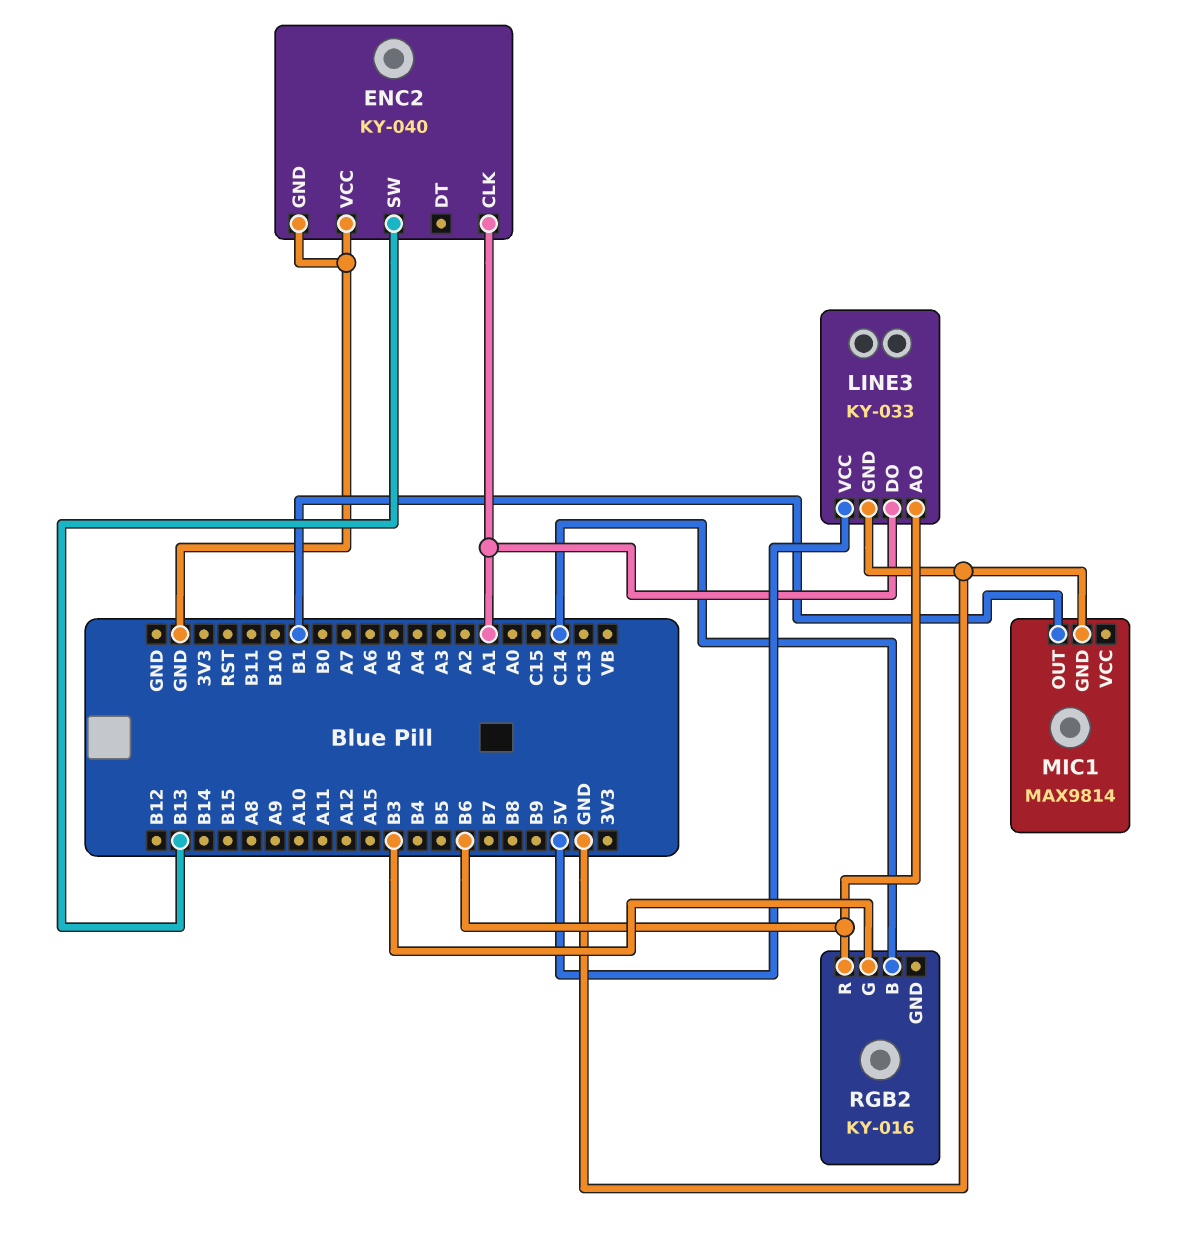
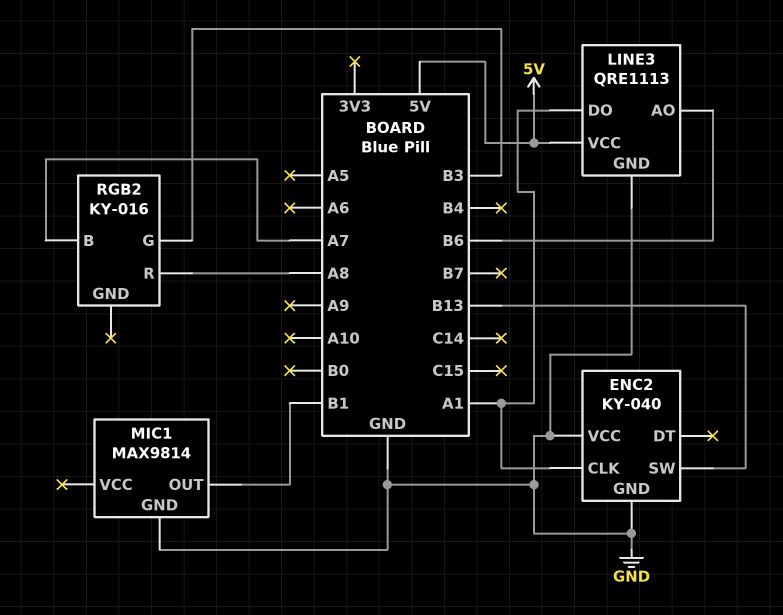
LINE3: KY-033 -> QRE1113
RGB2 pin B: C14 -> A7
RGB2 pin R: B6 -> A8

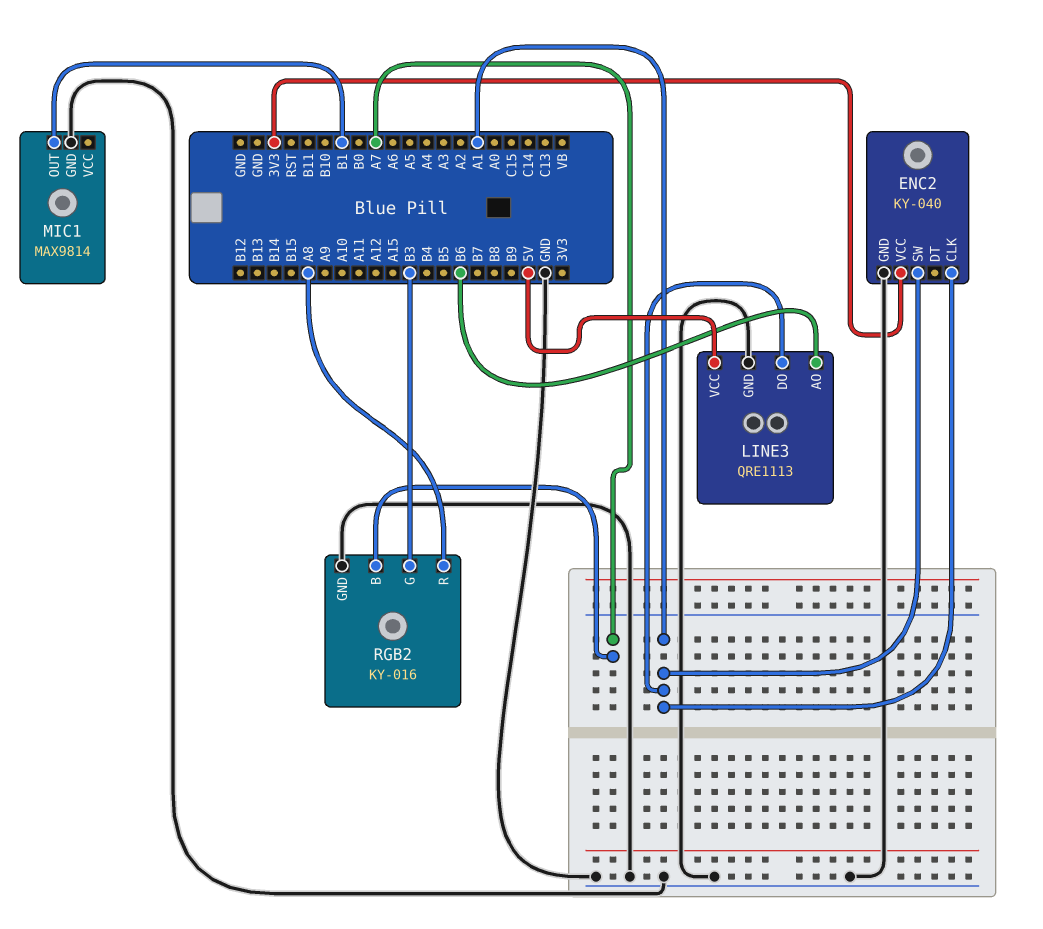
ENC2 pin SW: B13 -> A1
ENC2 pin VCC: GND -> 3V3
RGB2 pin GND: none -> GND

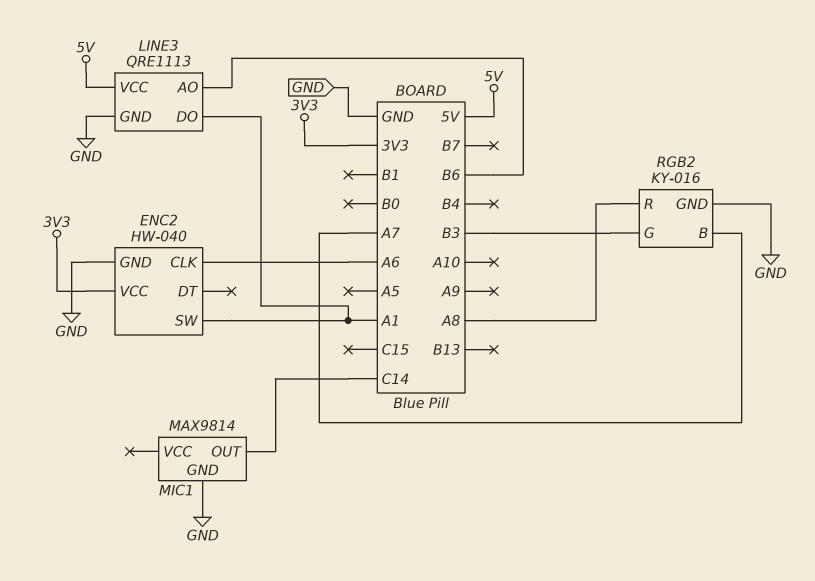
ENC2: KY-040 -> HW-040
ENC2 pin CLK: A1 -> A6
MIC1 pin OUT: B1 -> C14

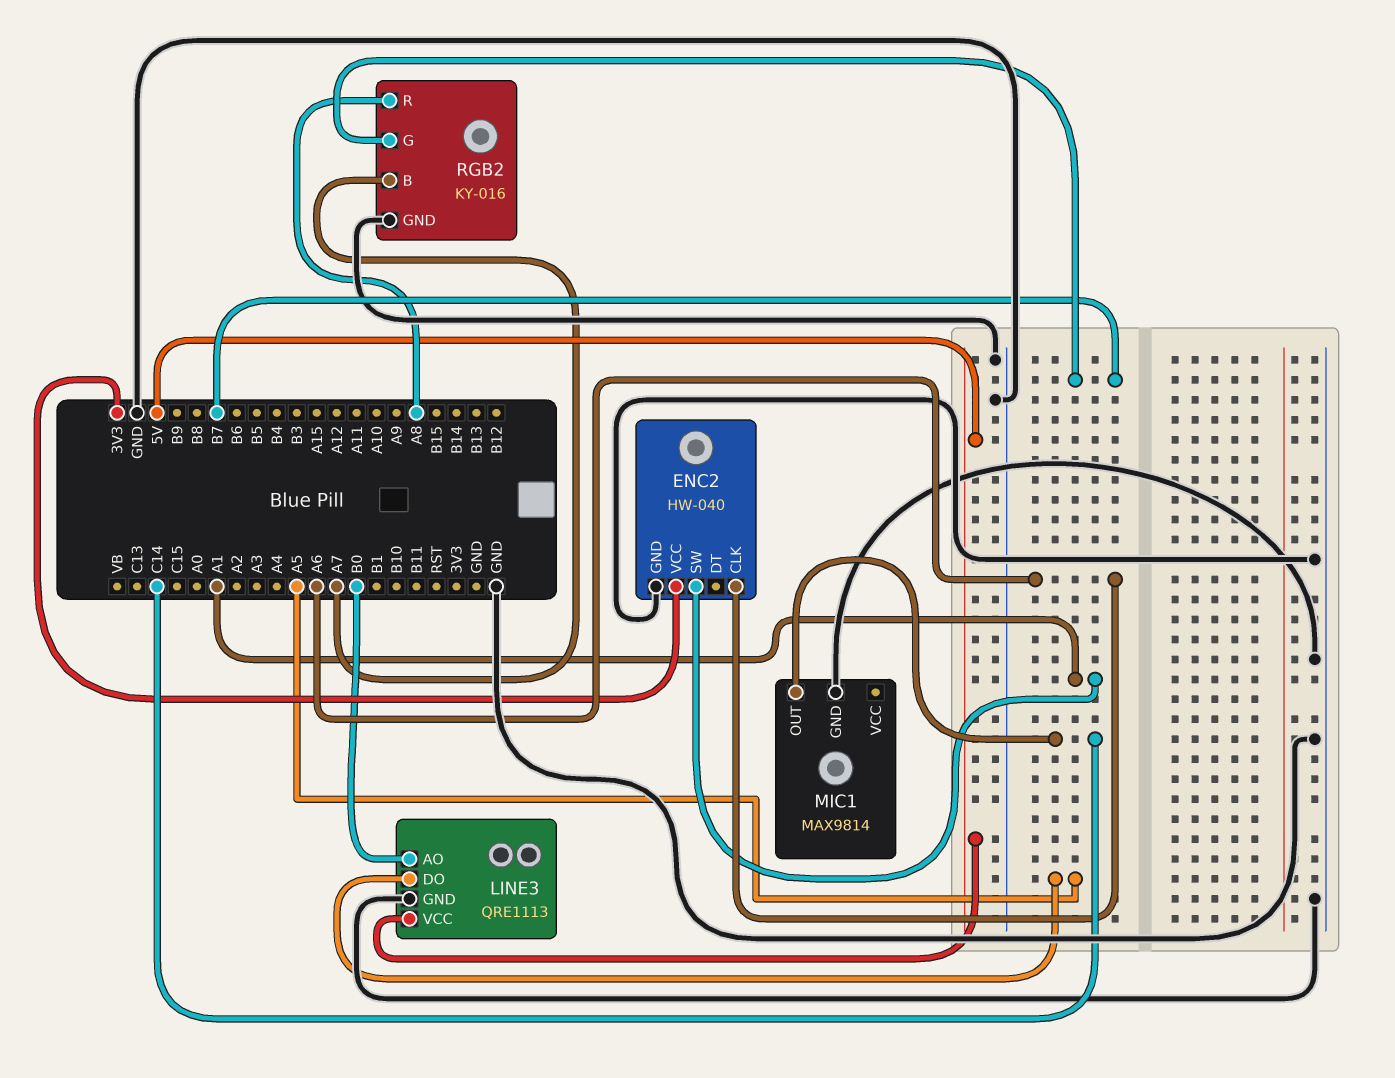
LINE3 pin AO: B6 -> B0
LINE3 pin DO: A1 -> A5
RGB2 pin G: B3 -> B7

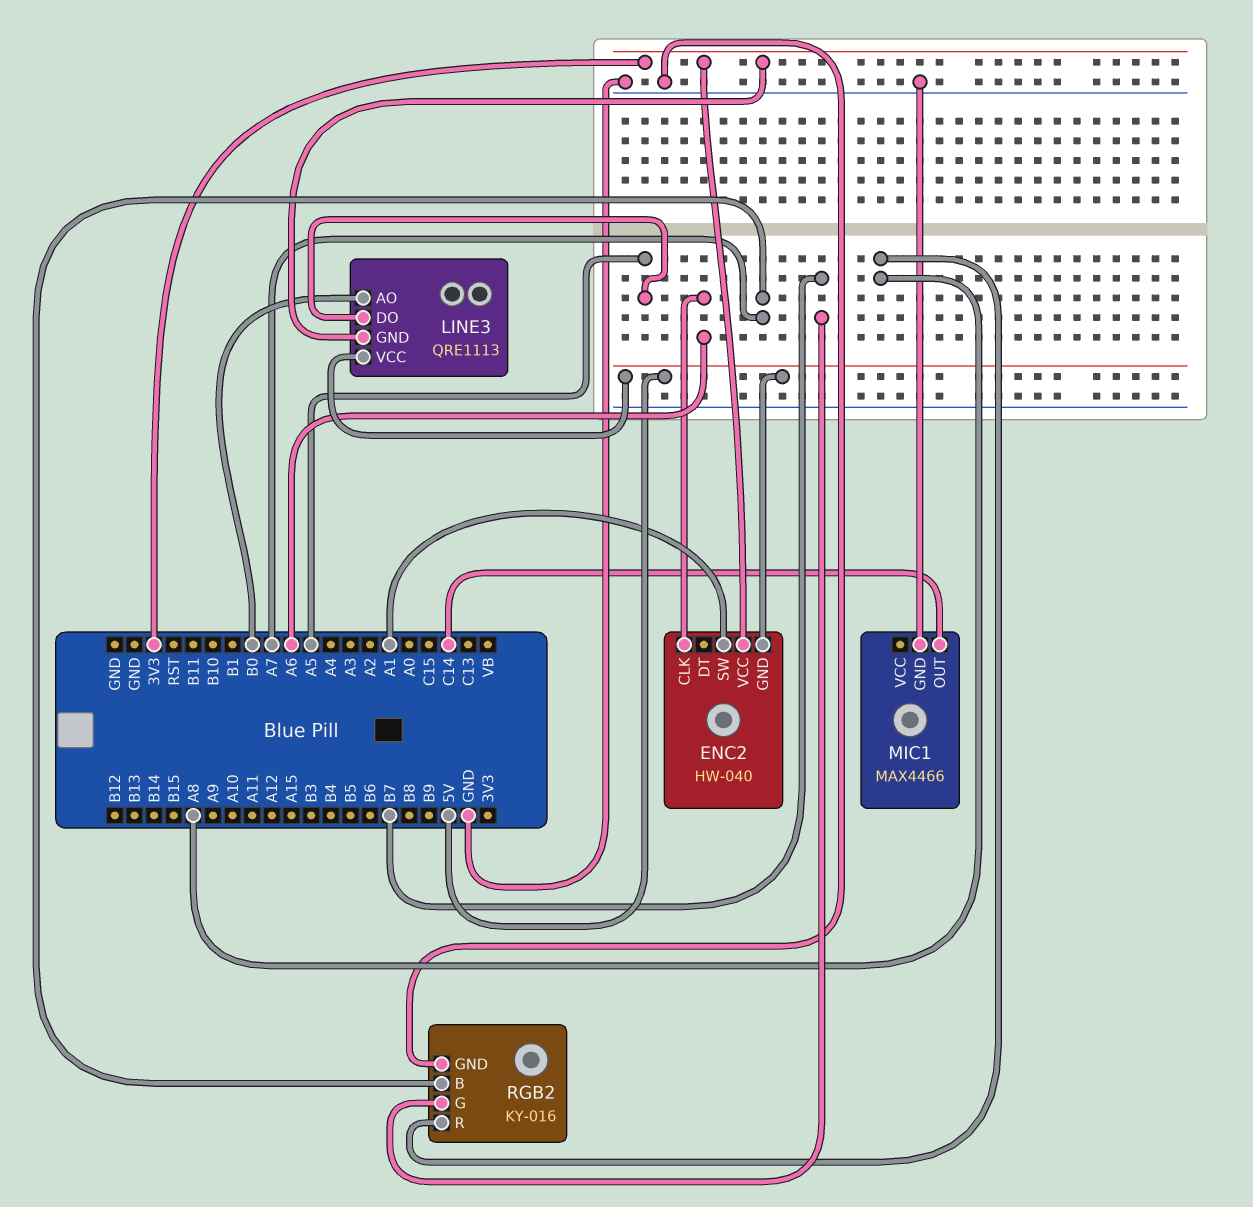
ENC2 pin GND: GND -> 5V
LINE3 pin GND: GND -> 3V3
MIC1: MAX9814 -> MAX4466

